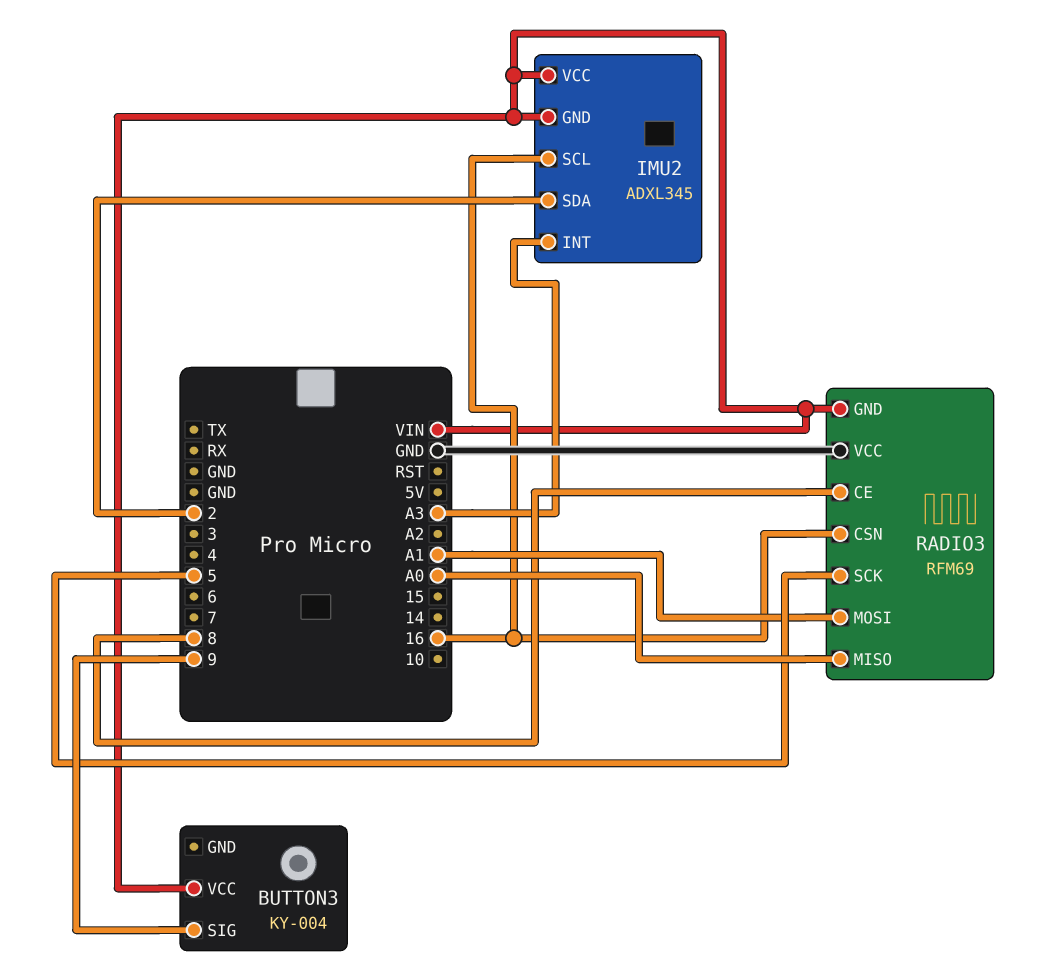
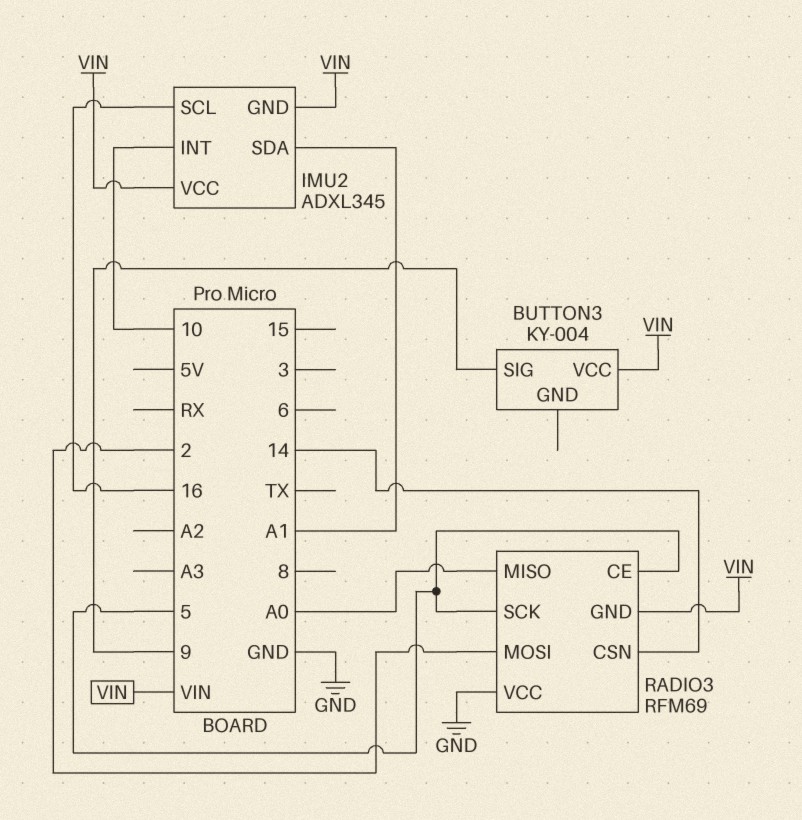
IMU2 pin INT: A3 -> 10
IMU2 pin SDA: 2 -> A1
RADIO3 pin CE: 8 -> 5
RADIO3 pin CSN: 16 -> 14
RADIO3 pin MOSI: A1 -> 2

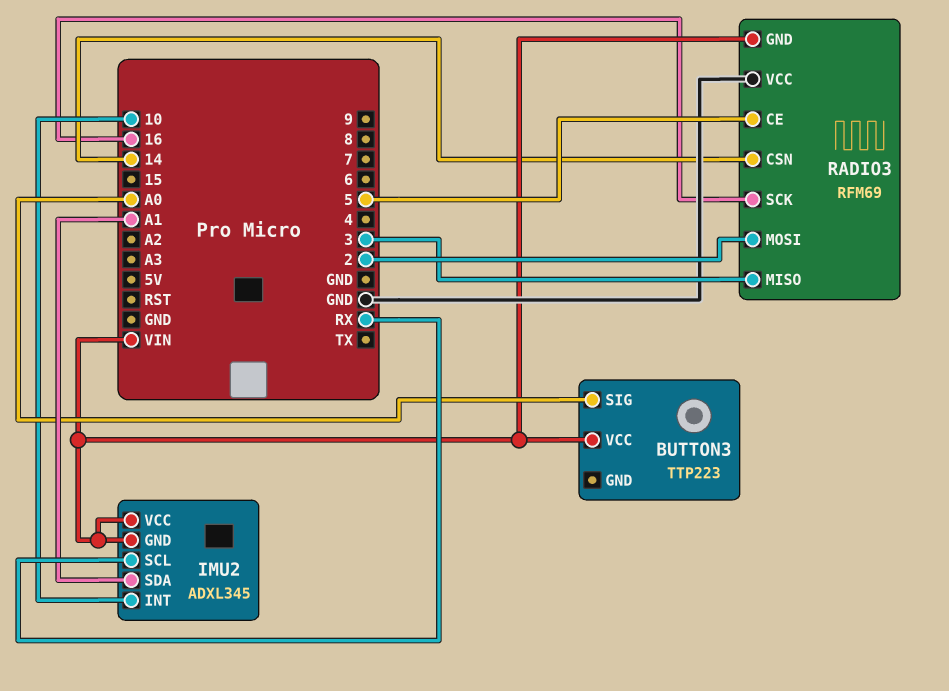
BUTTON3: KY-004 -> TTP223
BUTTON3 pin SIG: 9 -> A0
IMU2 pin SCL: 16 -> RX
RADIO3 pin MISO: A0 -> 3
RADIO3 pin SCK: 5 -> 16

